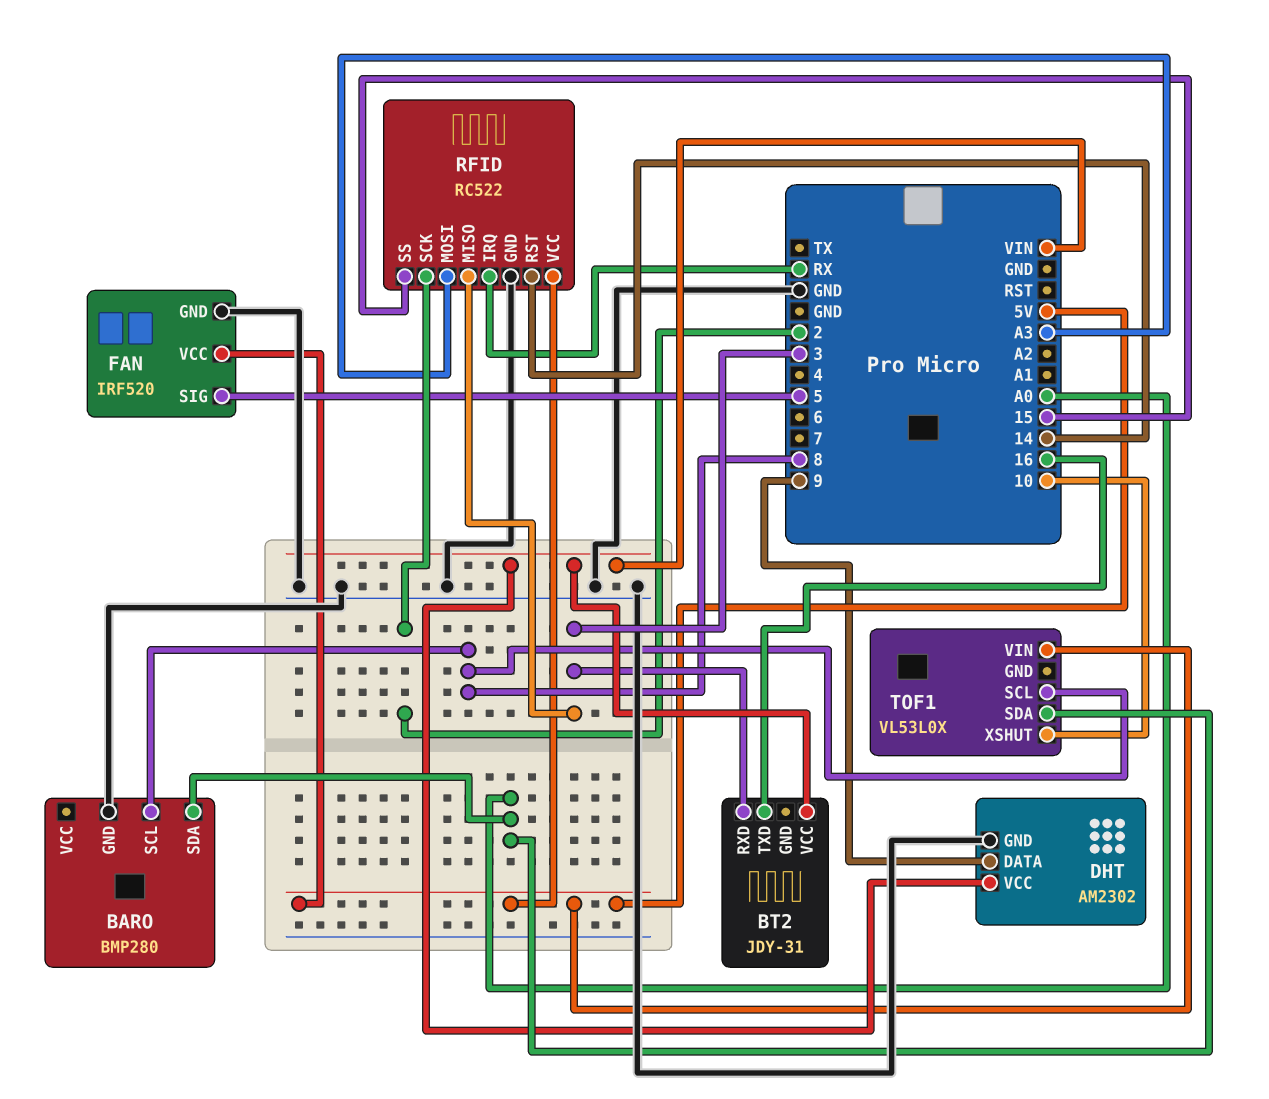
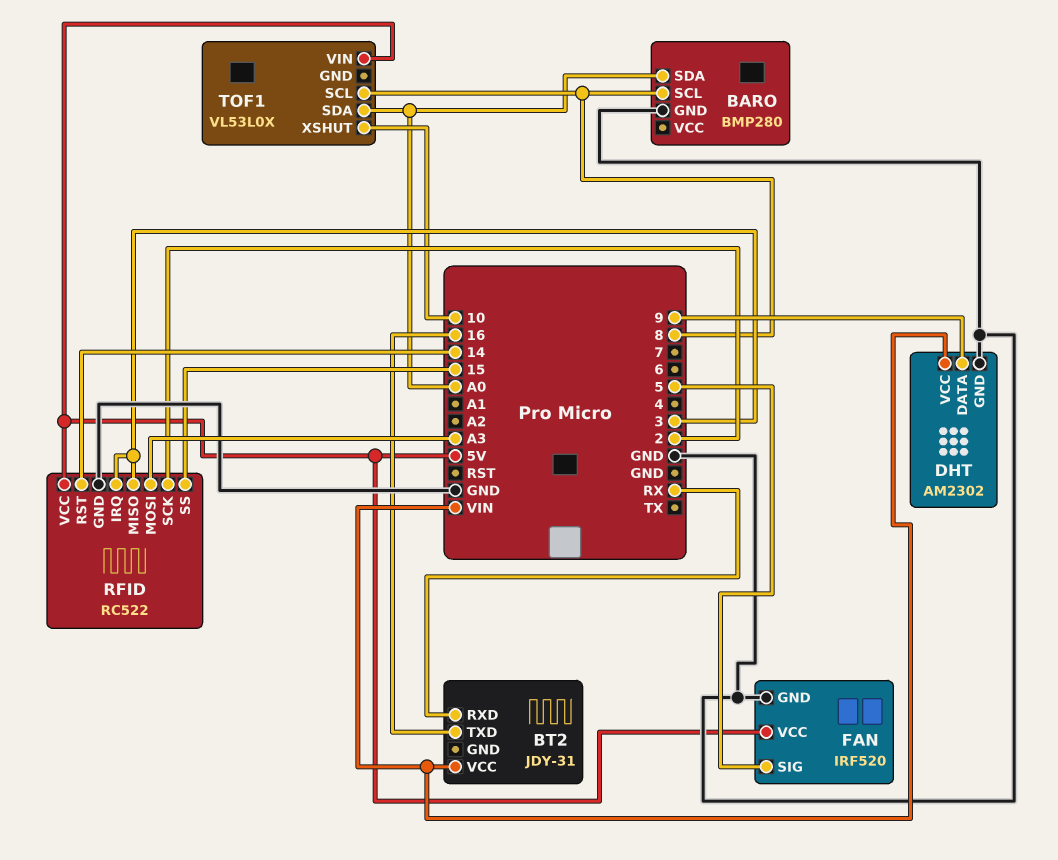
BT2 pin RXD: 3 -> RX
RFID pin IRQ: RX -> 3

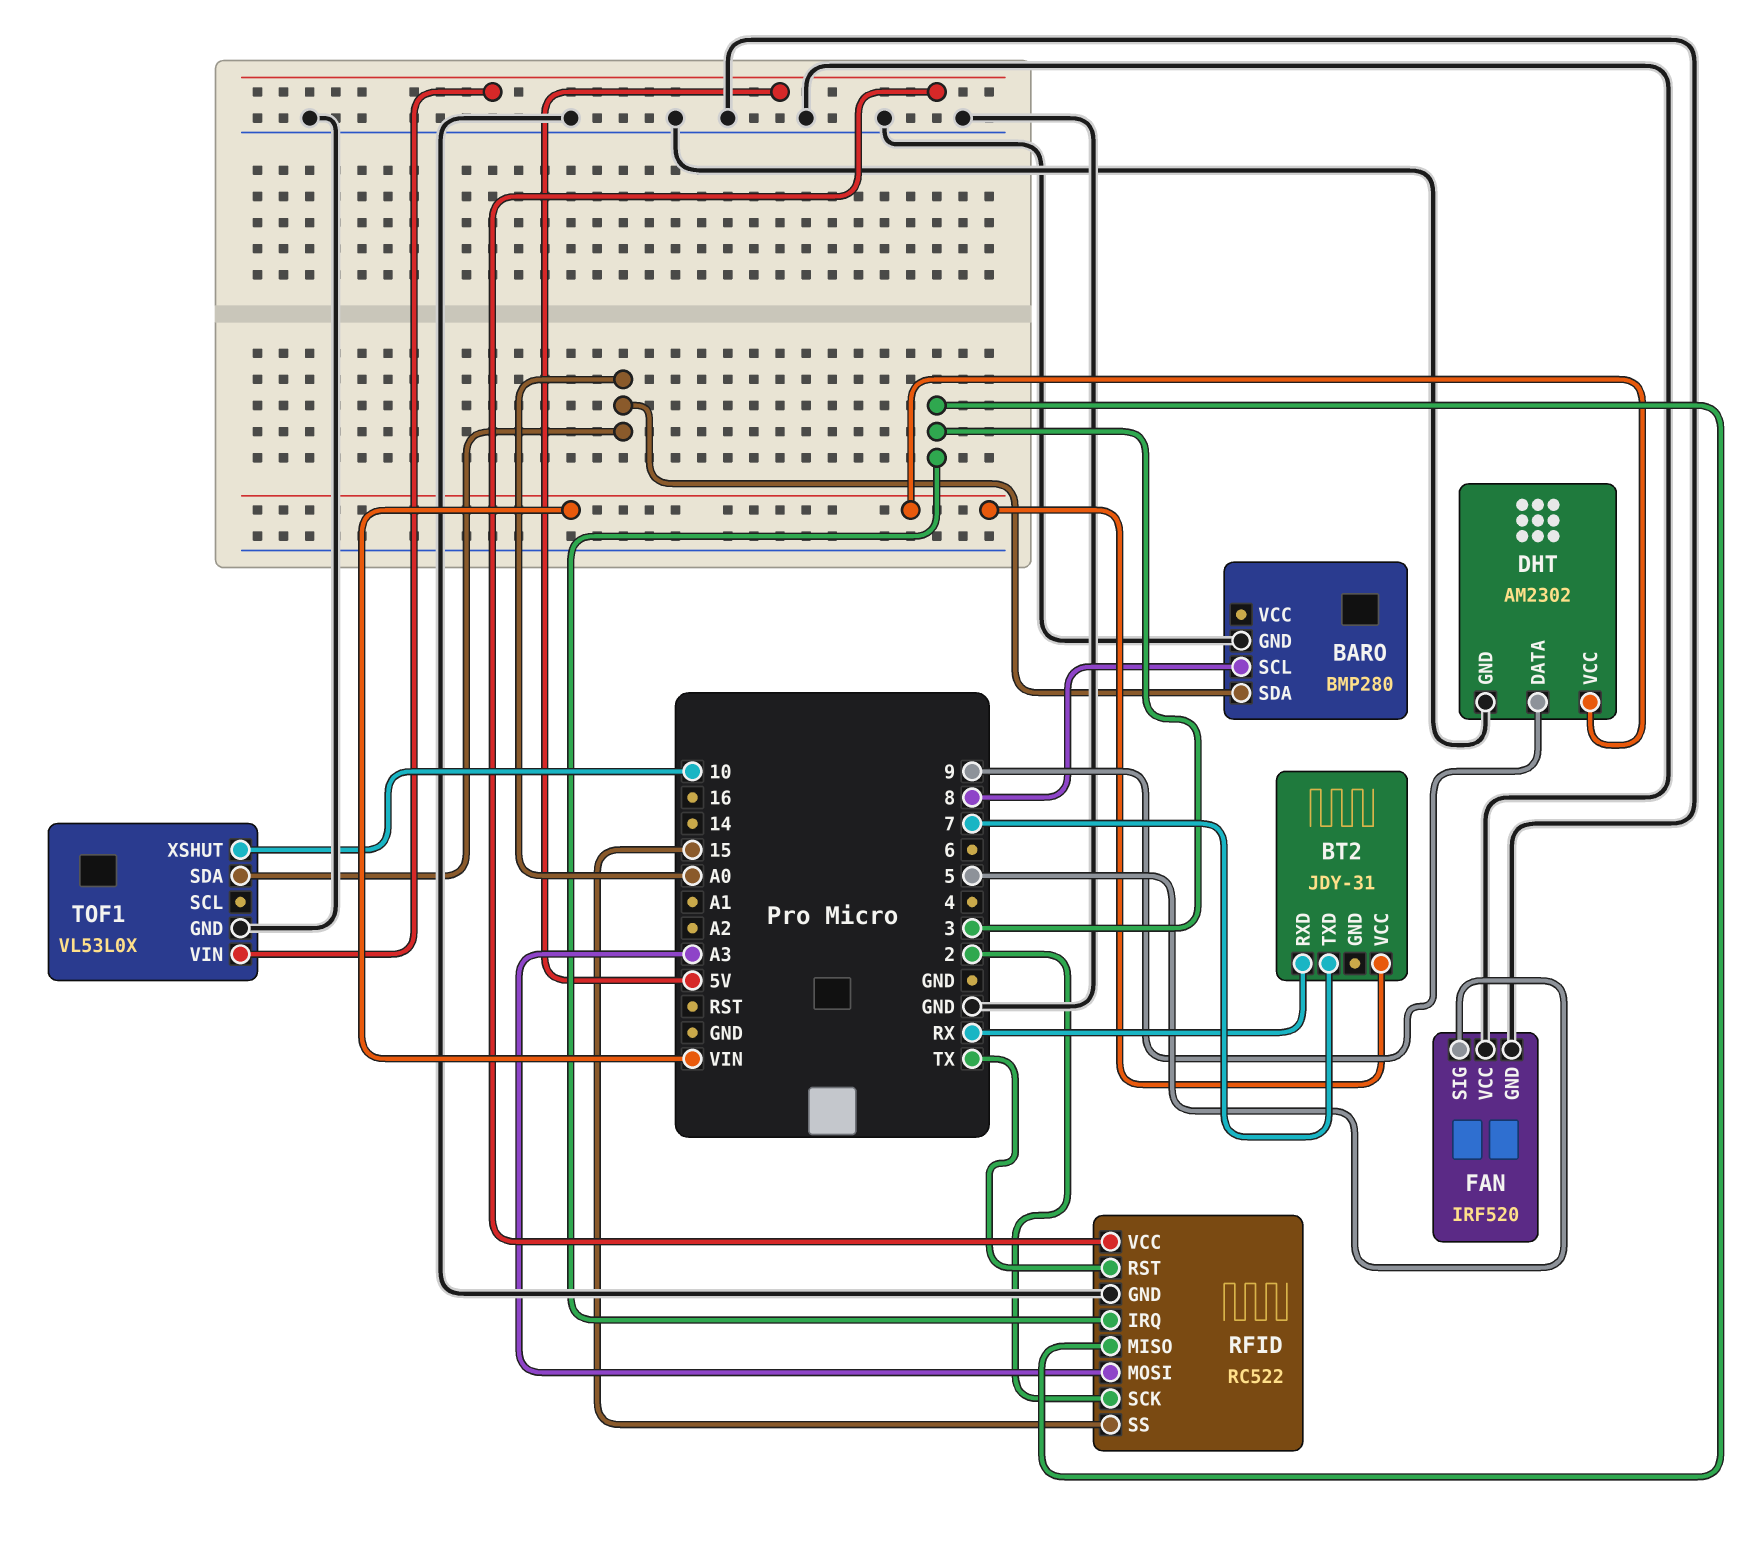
BT2 pin TXD: 16 -> 7
FAN pin VCC: 5V -> GND
RFID pin RST: 14 -> TX
TOF1 pin GND: none -> GND
TOF1 pin SCL: 8 -> none

